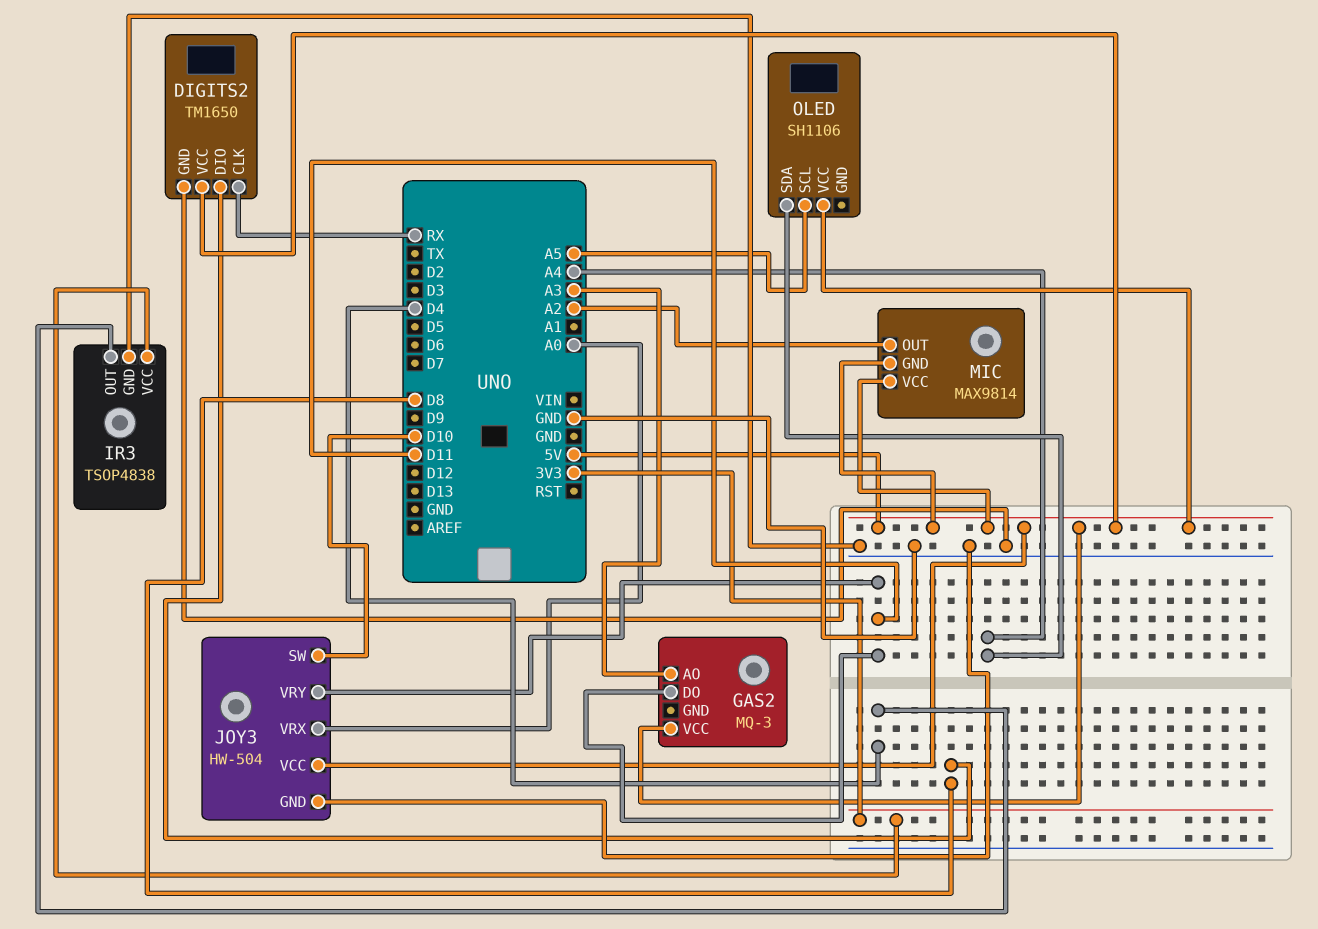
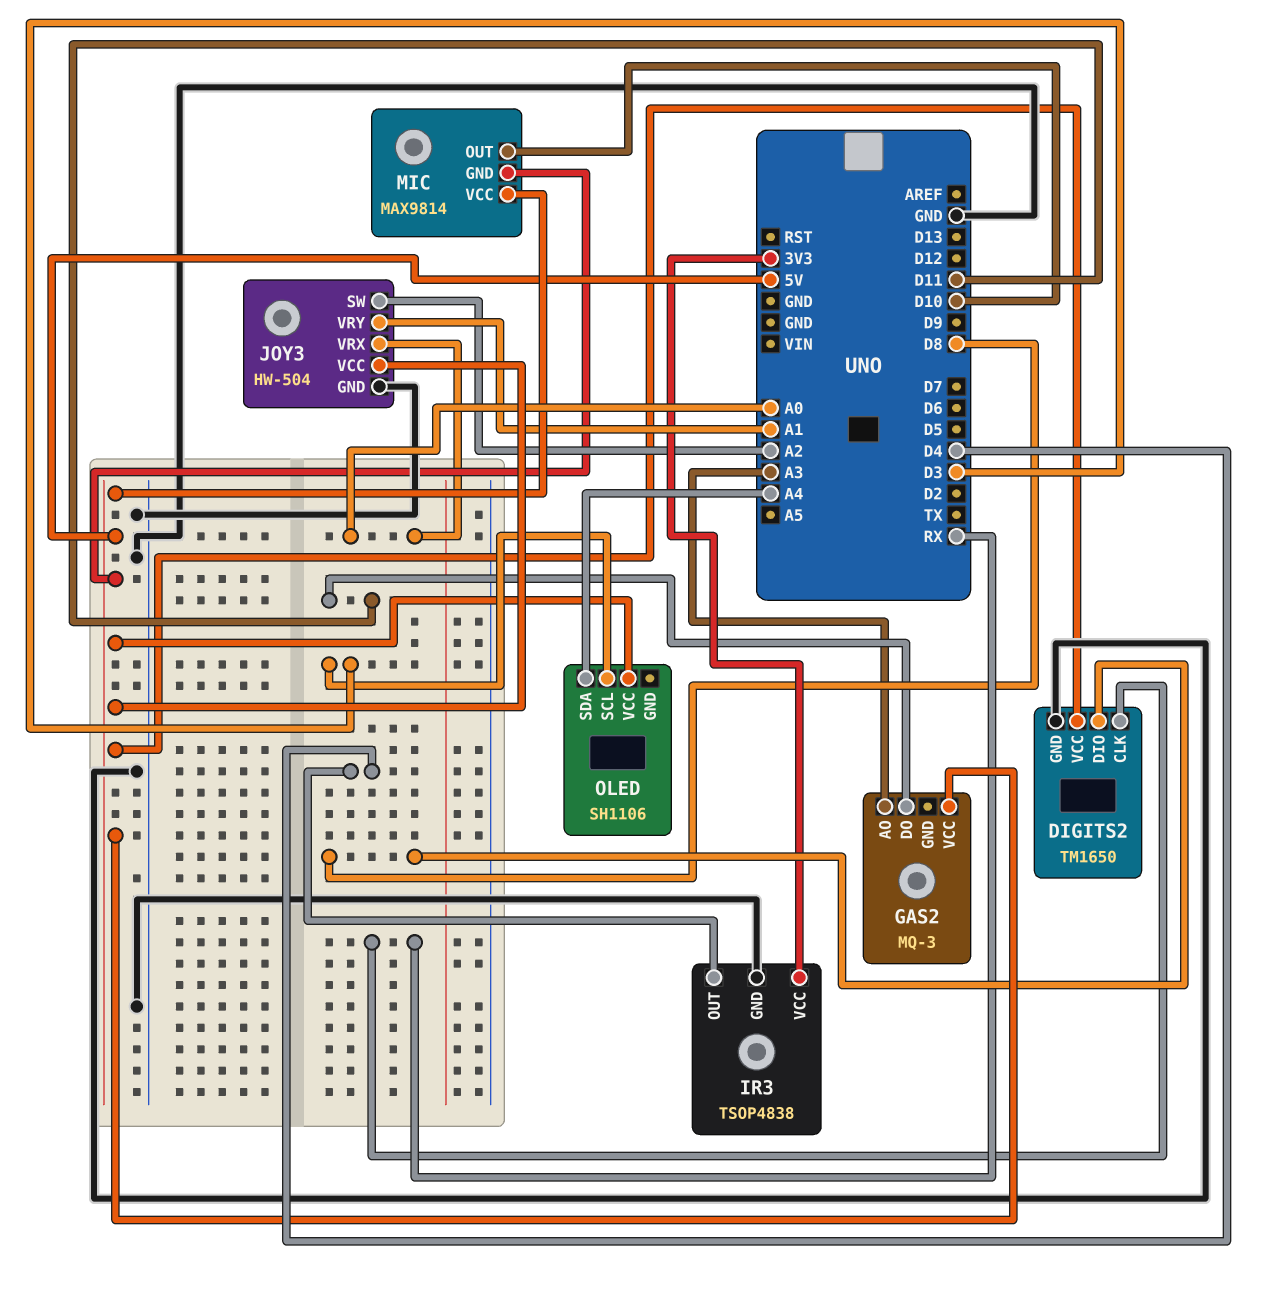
JOY3 pin SW: D10 -> A2
JOY3 pin VRY: D11 -> A1
MIC pin OUT: A2 -> D10
OLED pin SCL: A5 -> D3

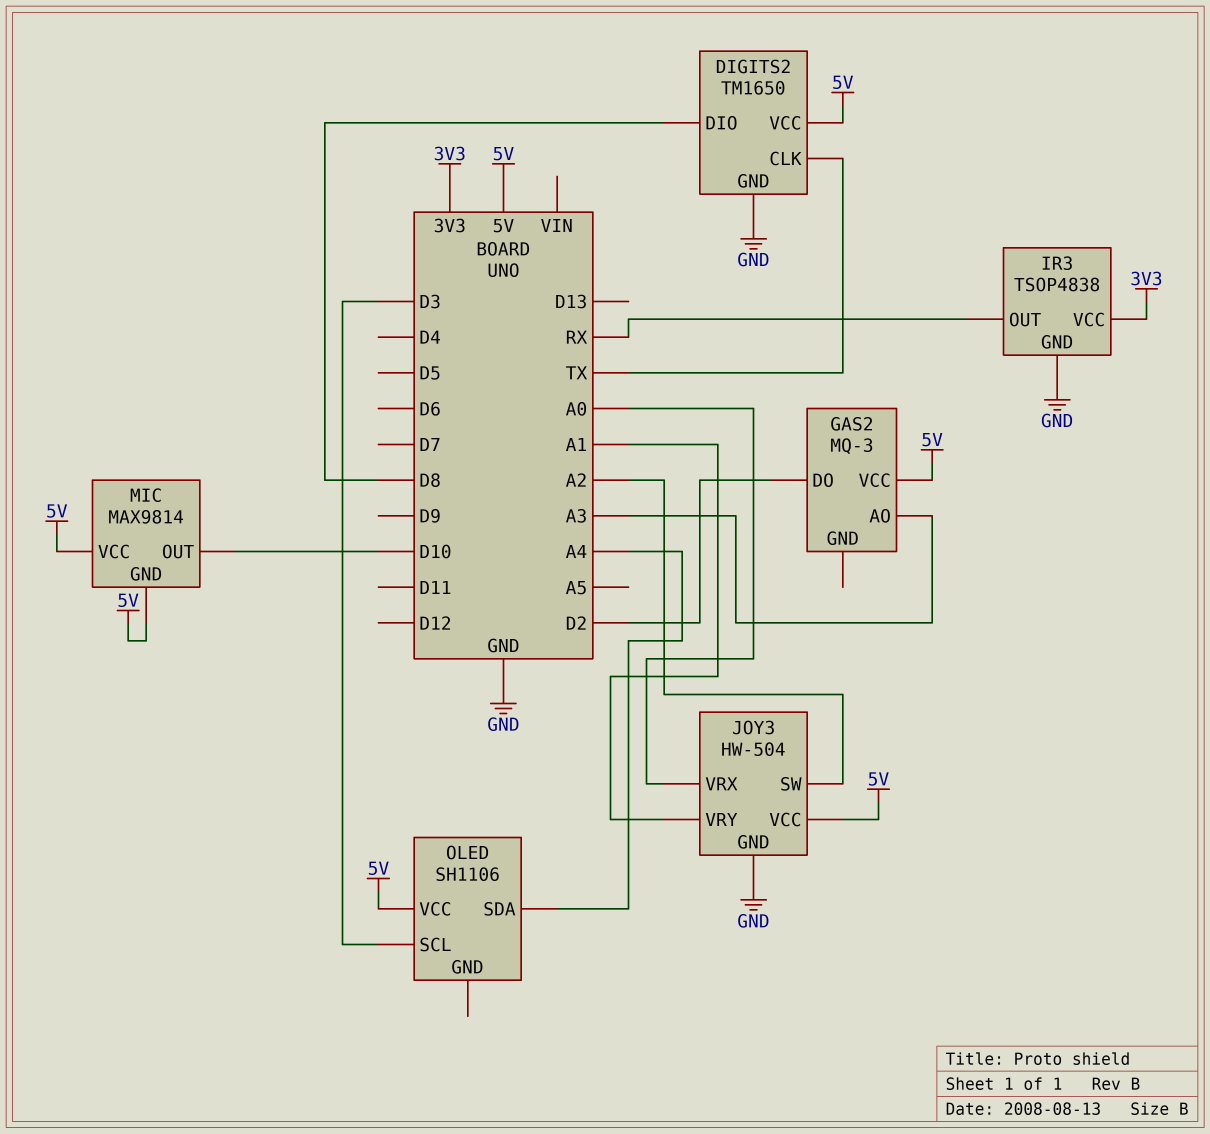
DIGITS2 pin CLK: RX -> TX
GAS2 pin DO: D11 -> D2
IR3 pin OUT: D4 -> RX

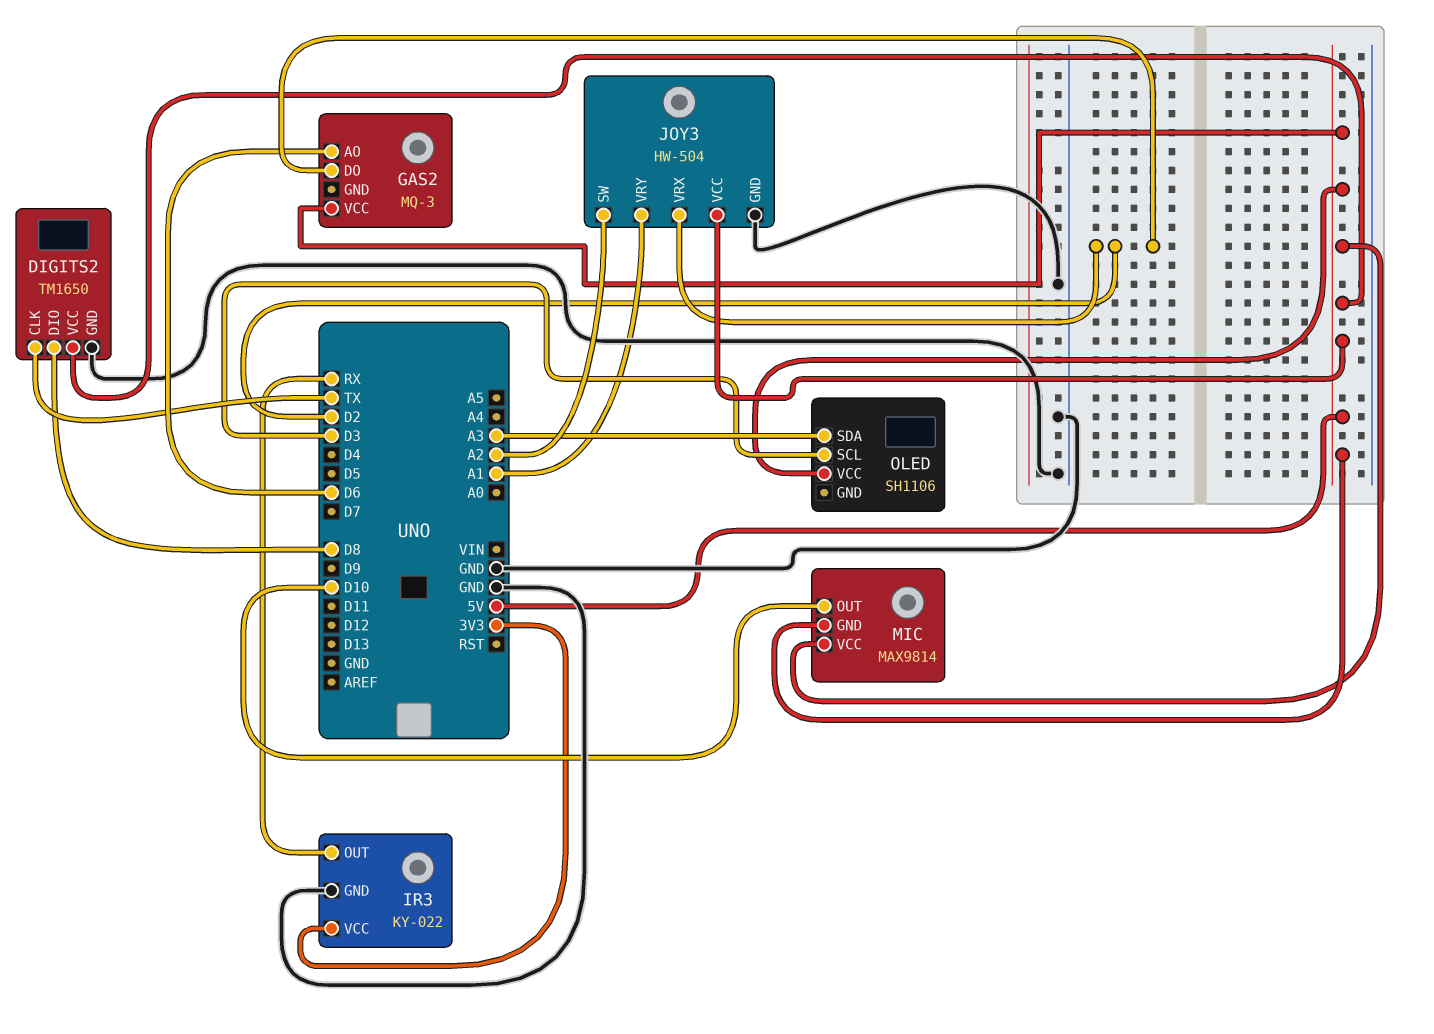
GAS2 pin AO: A3 -> D6
IR3: TSOP4838 -> KY-022
JOY3 pin VRX: A0 -> D2
OLED pin SDA: A4 -> A3

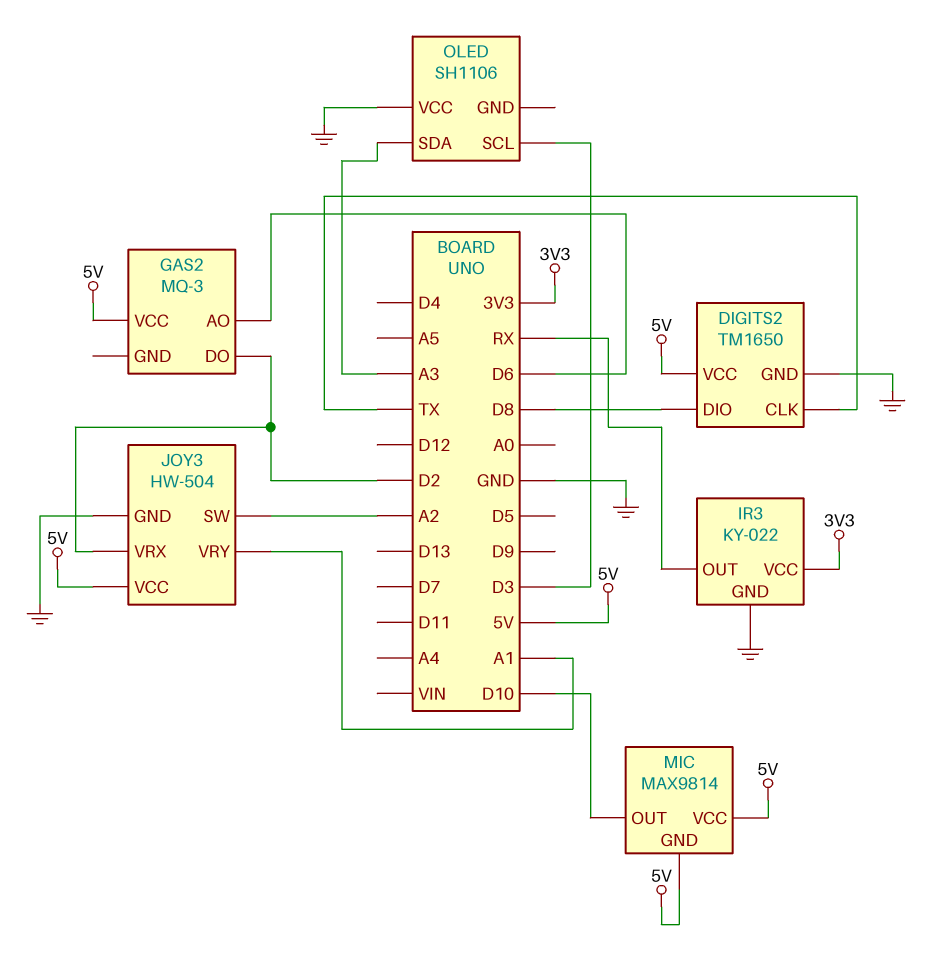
OLED pin VCC: 5V -> GND

